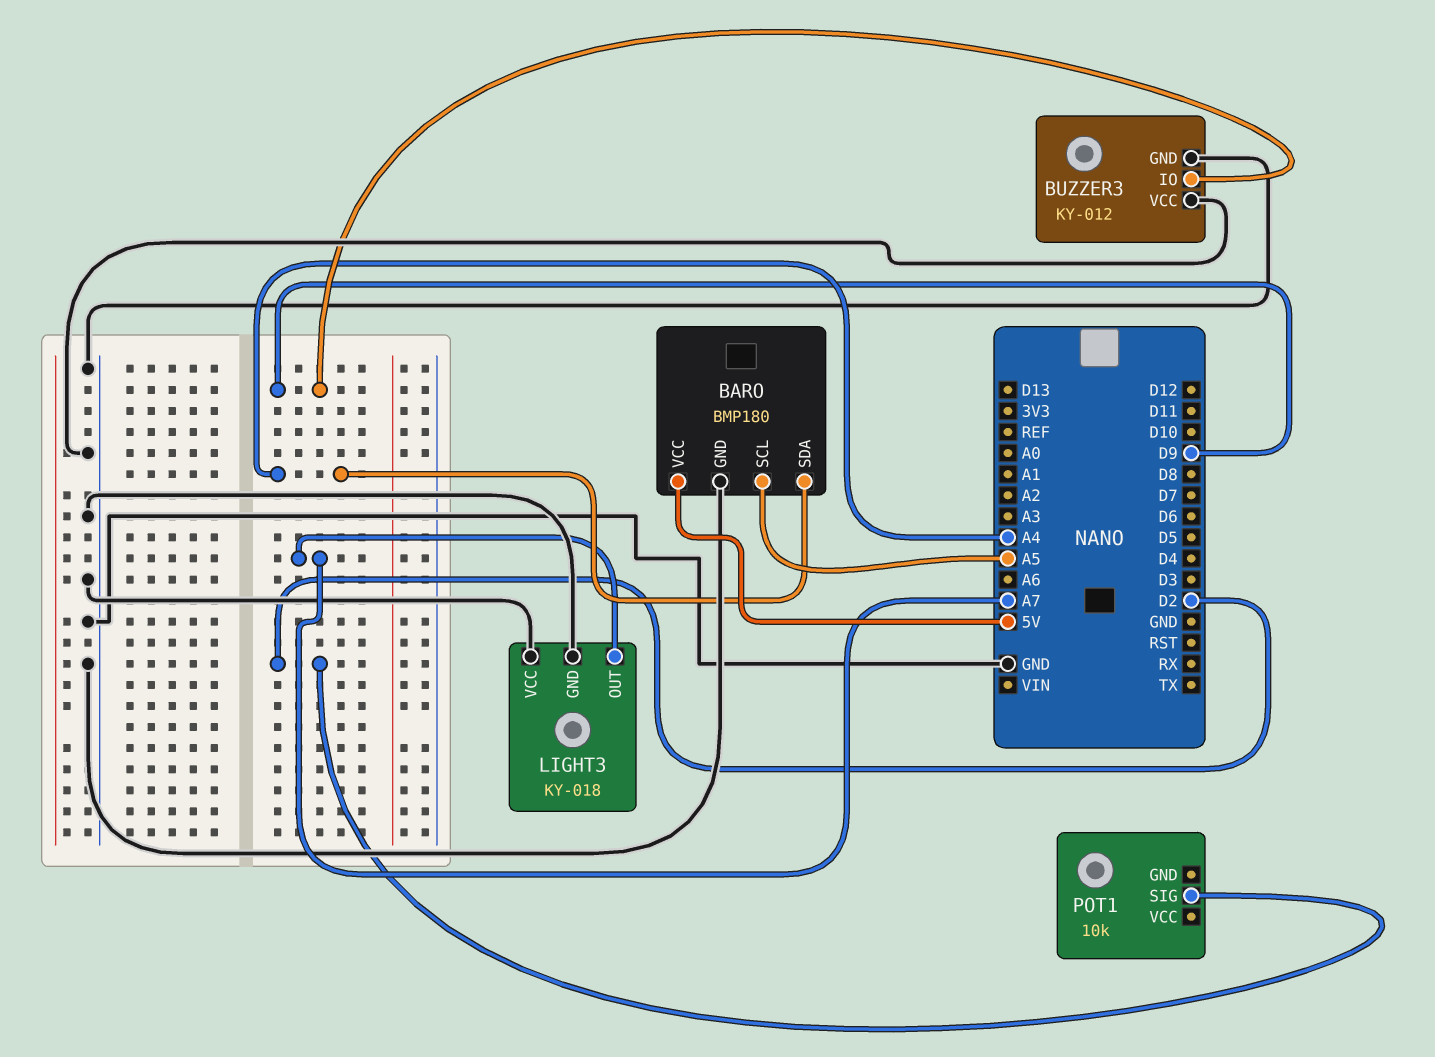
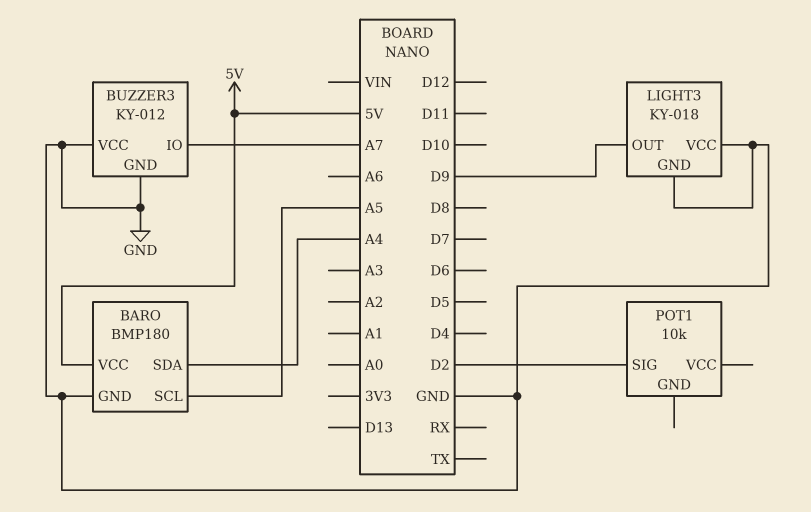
BUZZER3 pin IO: D9 -> A7
LIGHT3 pin OUT: A7 -> D9

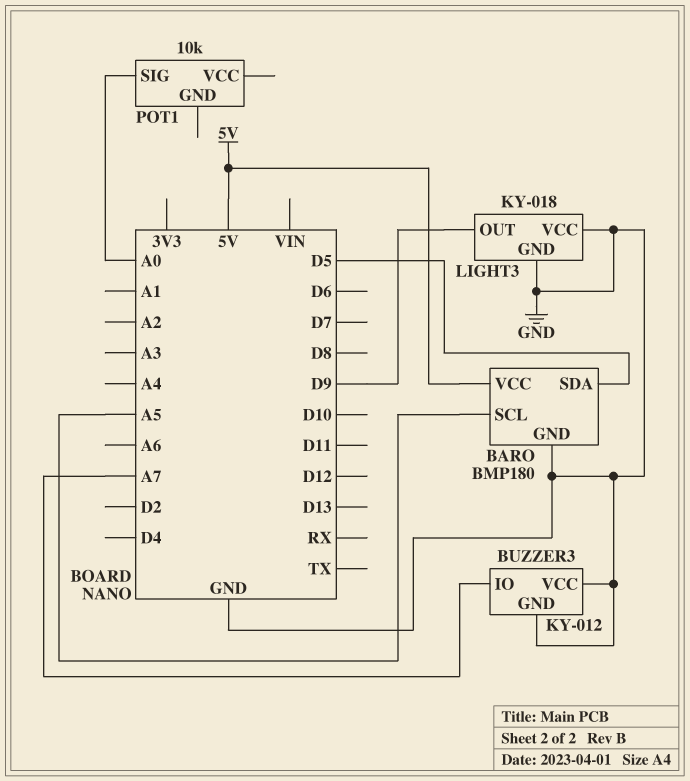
BARO pin SDA: A4 -> D5
POT1 pin SIG: D2 -> A0

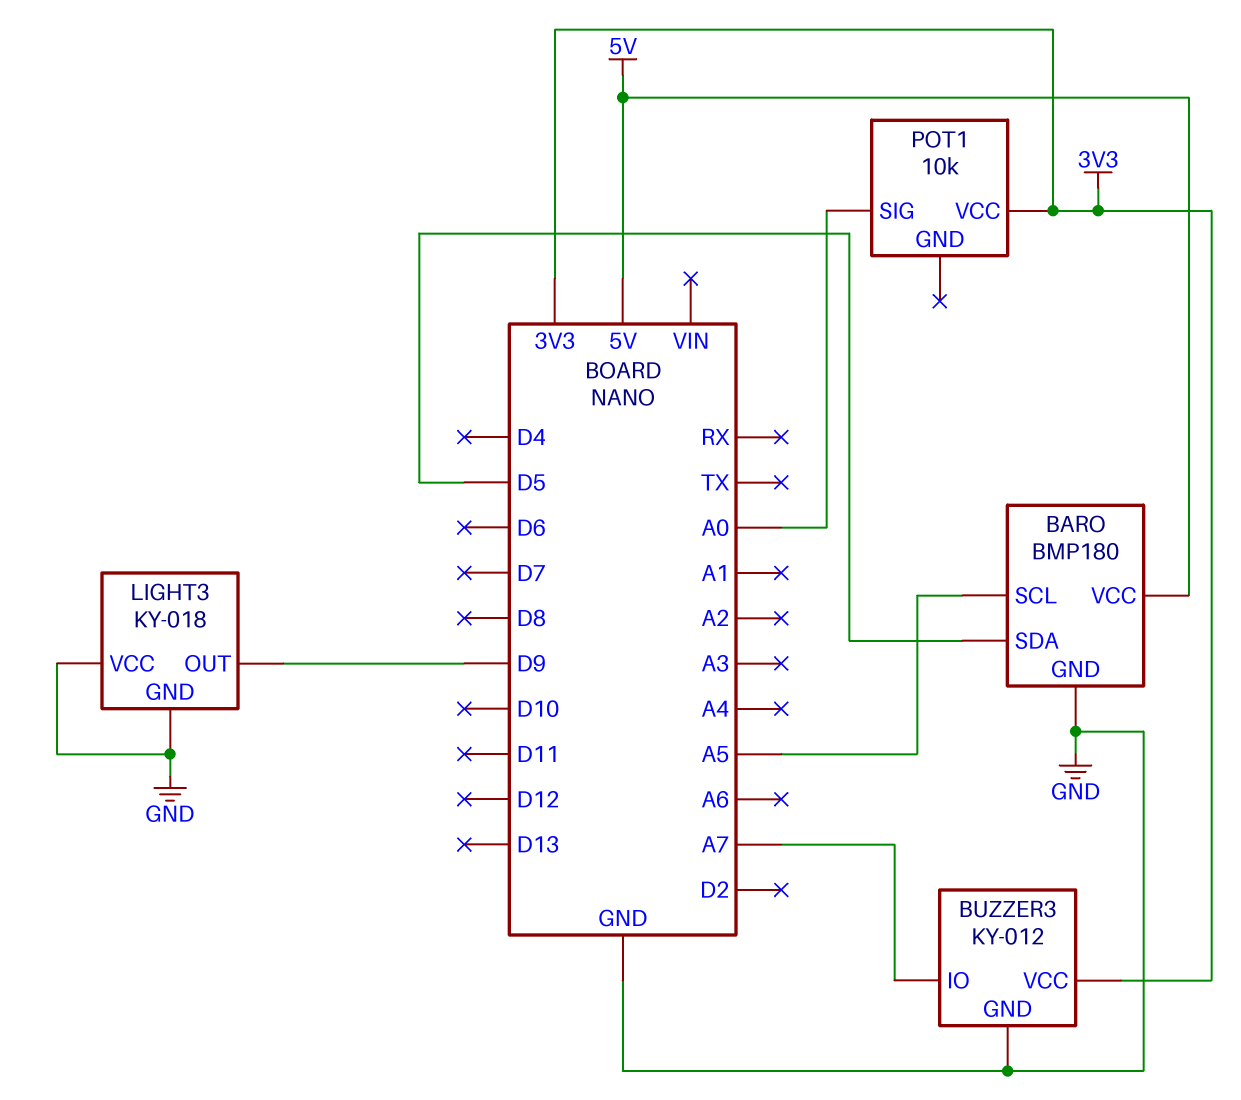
BUZZER3 pin VCC: GND -> 3V3
POT1 pin VCC: none -> 3V3

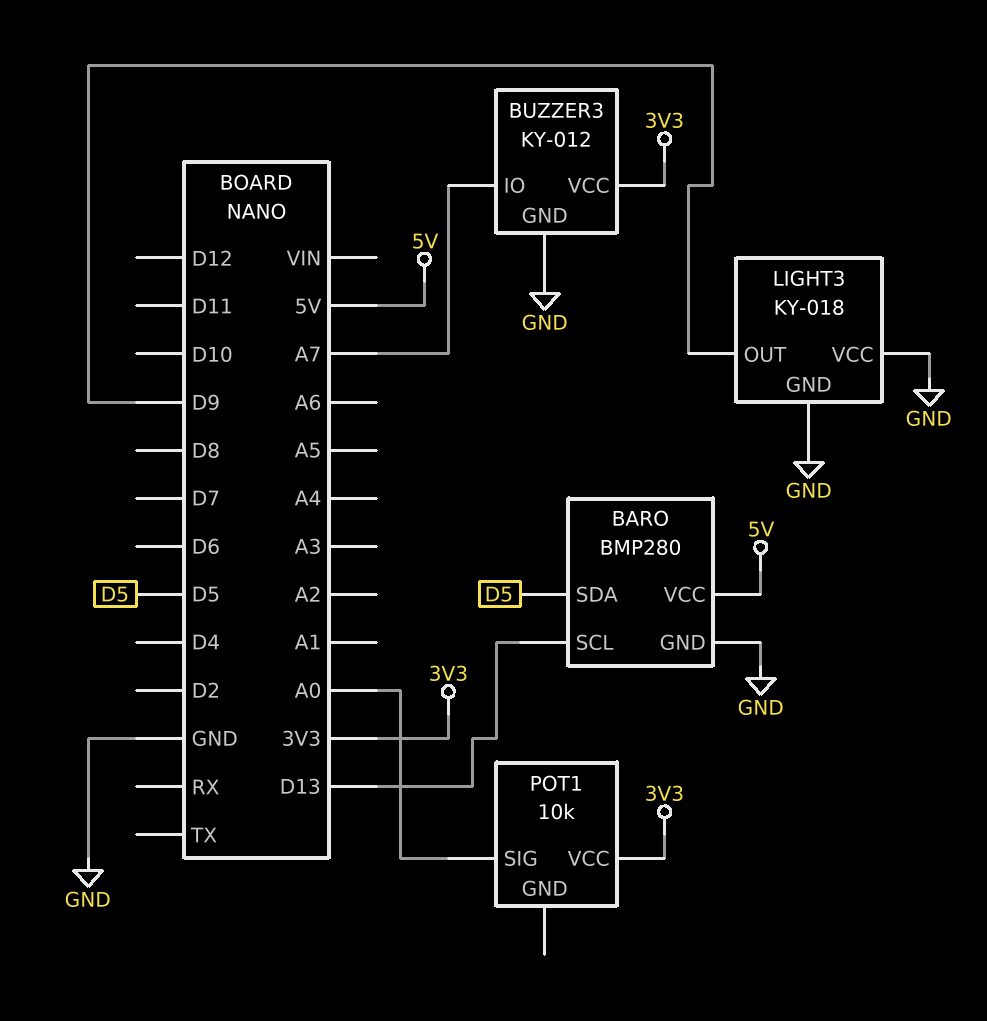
BARO: BMP180 -> BMP280
BARO pin SCL: A5 -> D13

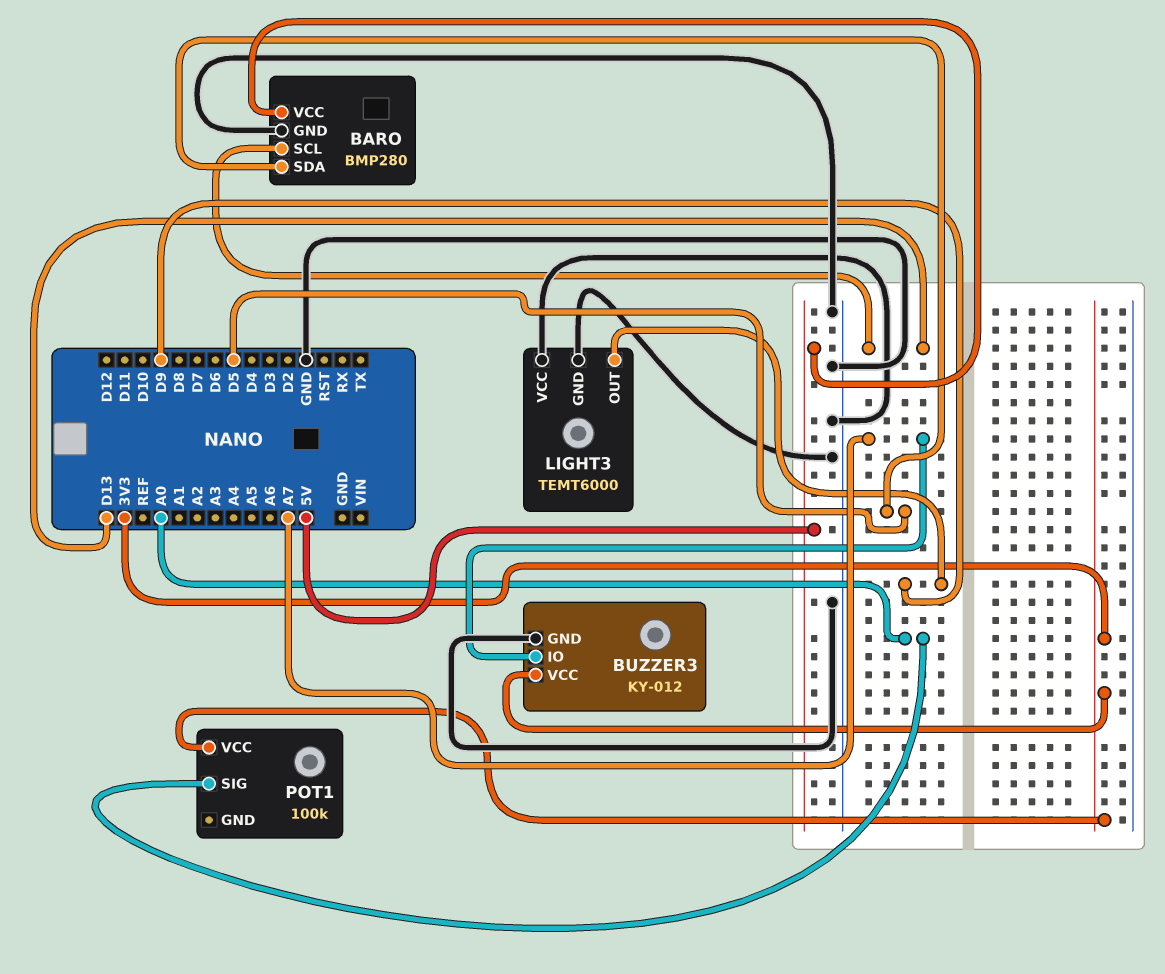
LIGHT3: KY-018 -> TEMT6000
POT1: 10k -> 100k

